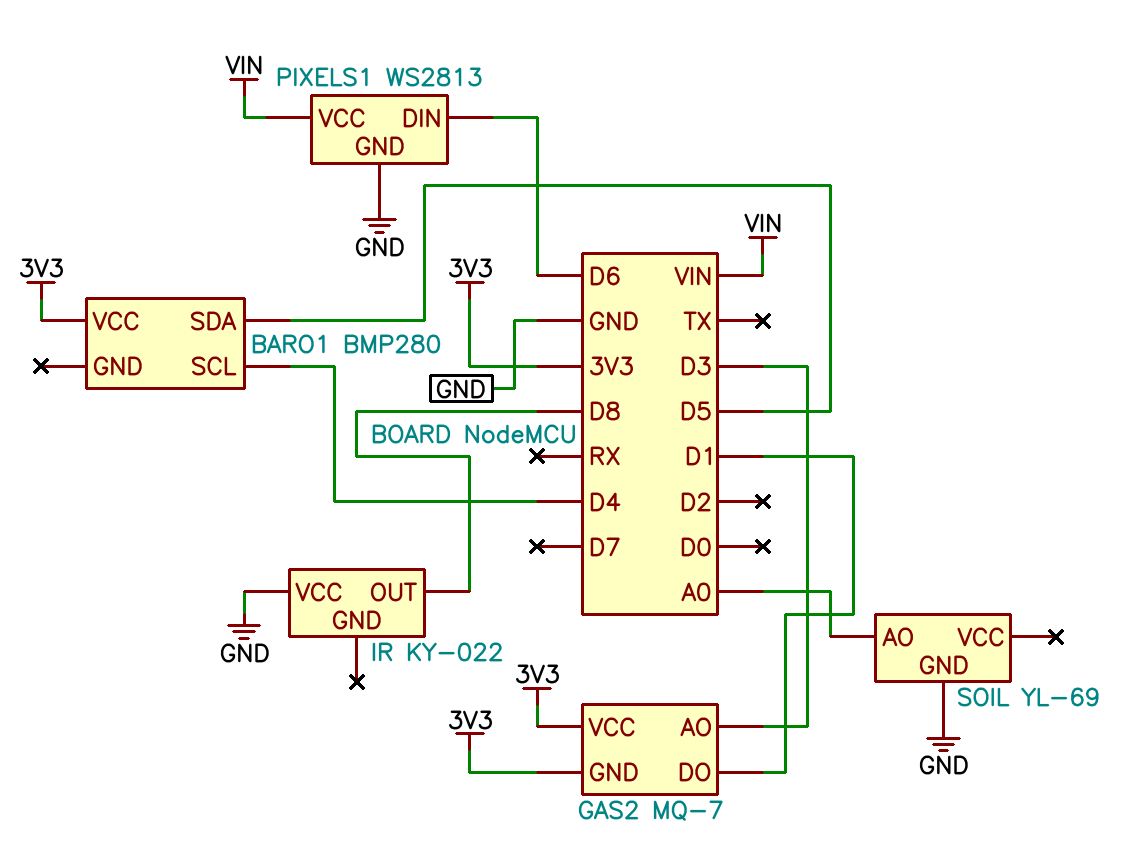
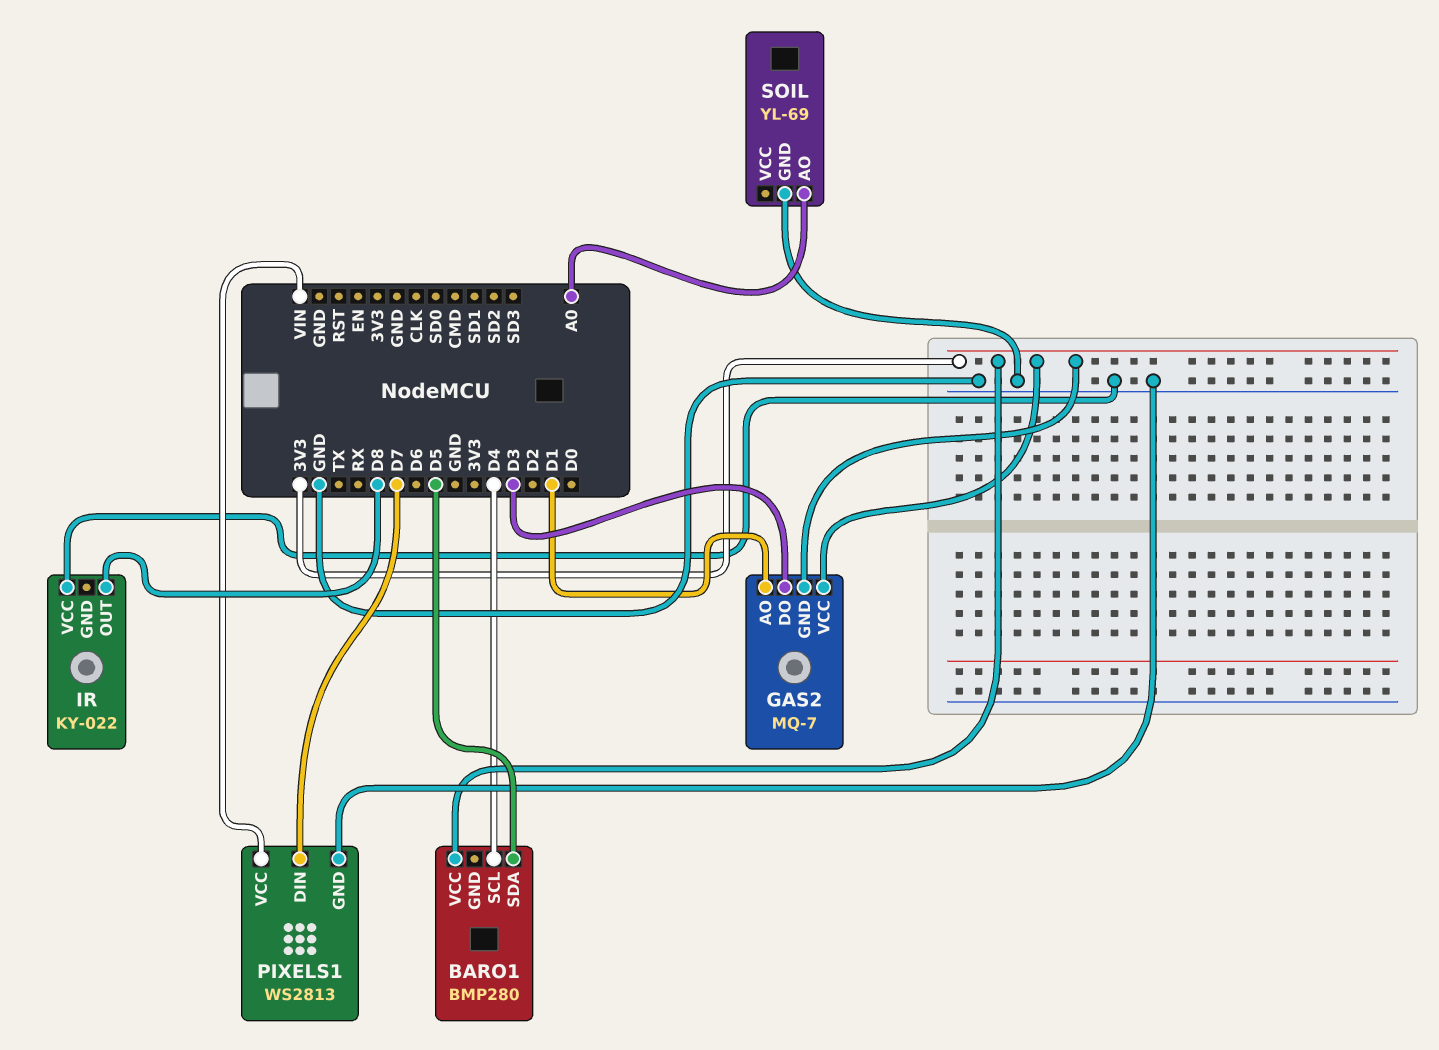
GAS2 pin AO: D3 -> D1
GAS2 pin DO: D1 -> D3
PIXELS1 pin DIN: D6 -> D7

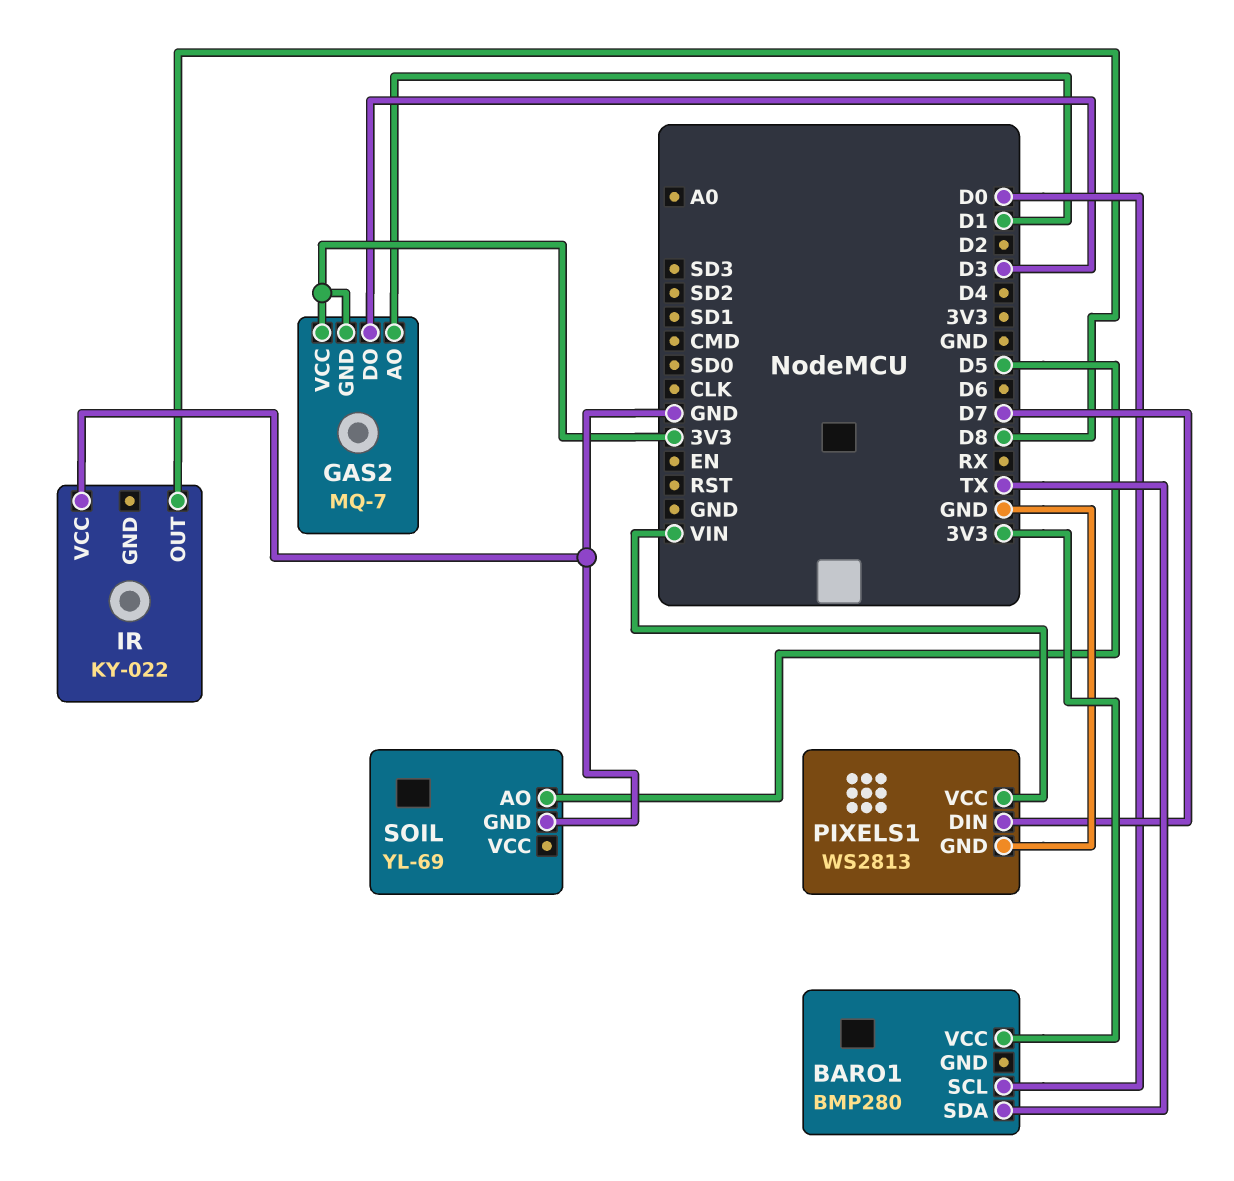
BARO1 pin SCL: D4 -> D0
BARO1 pin SDA: D5 -> TX
SOIL pin AO: A0 -> D5

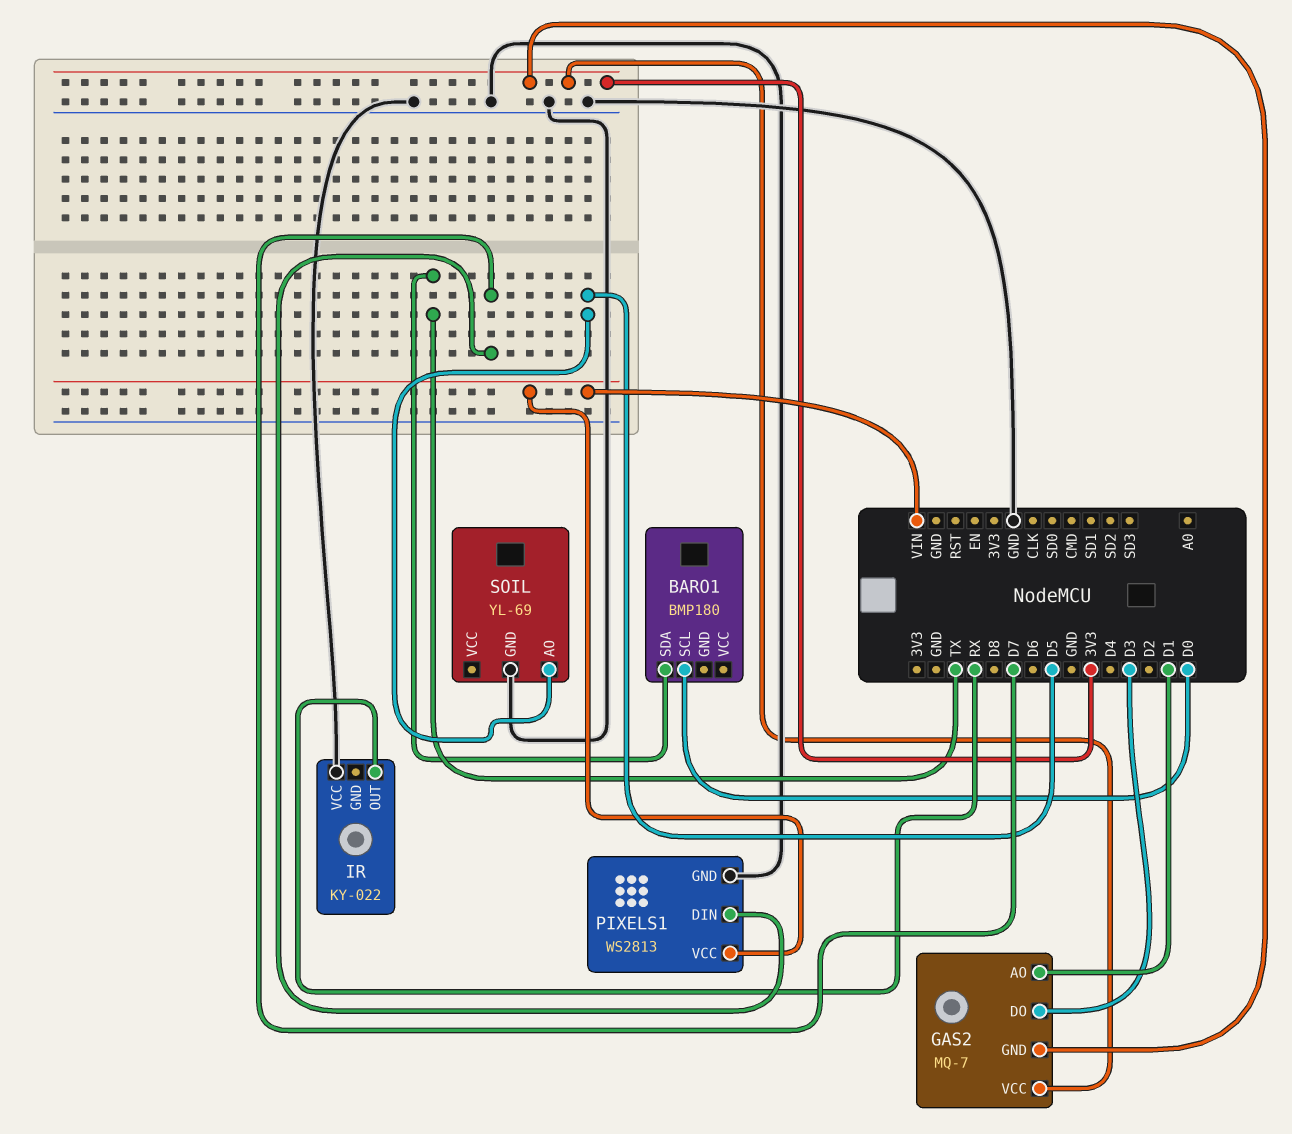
BARO1: BMP280 -> BMP180
BARO1 pin VCC: 3V3 -> none
IR pin OUT: D8 -> RX

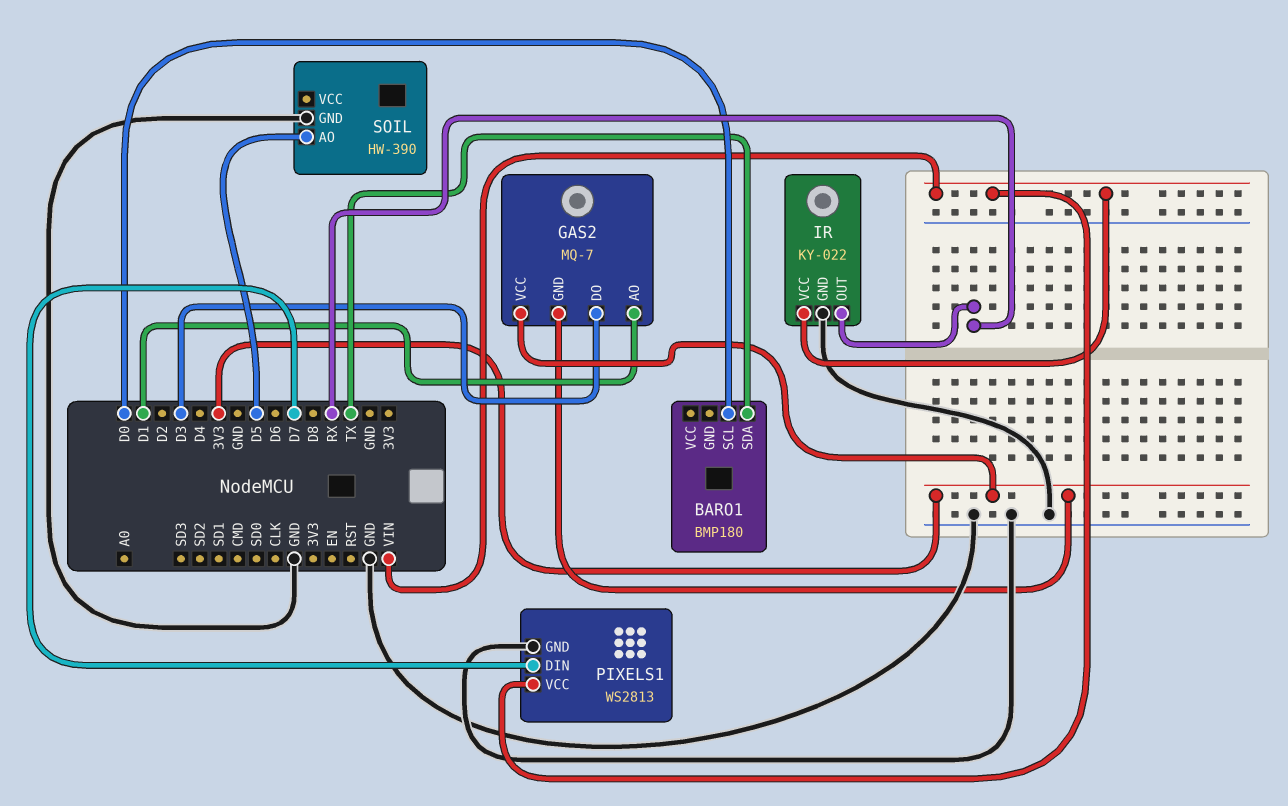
IR pin GND: none -> GND
IR pin VCC: GND -> VIN
SOIL: YL-69 -> HW-390

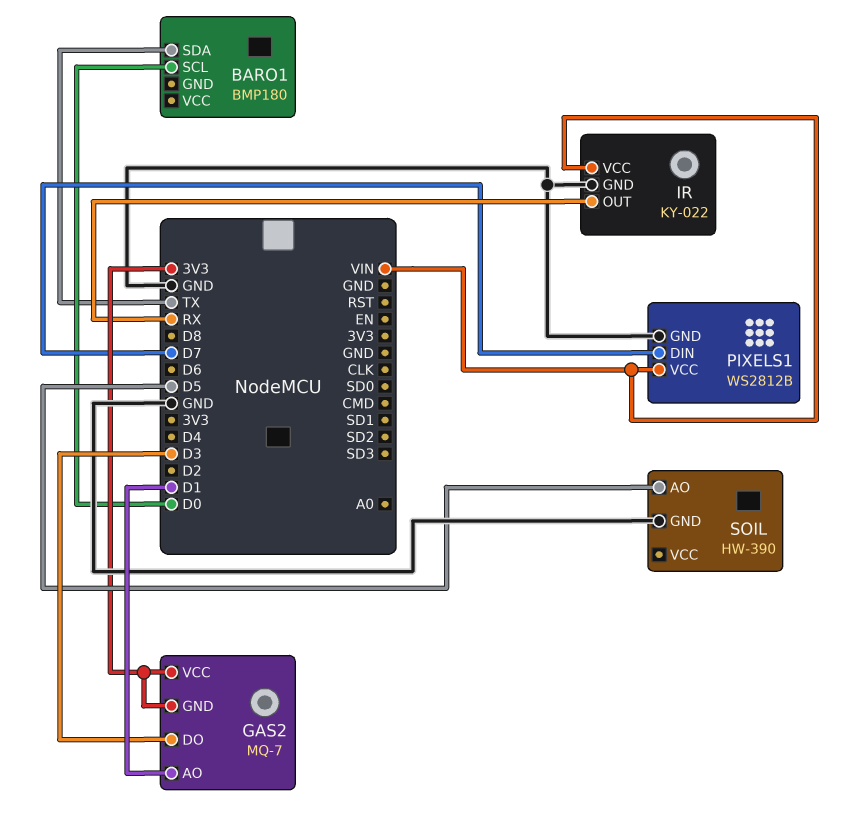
PIXELS1: WS2813 -> WS2812B

